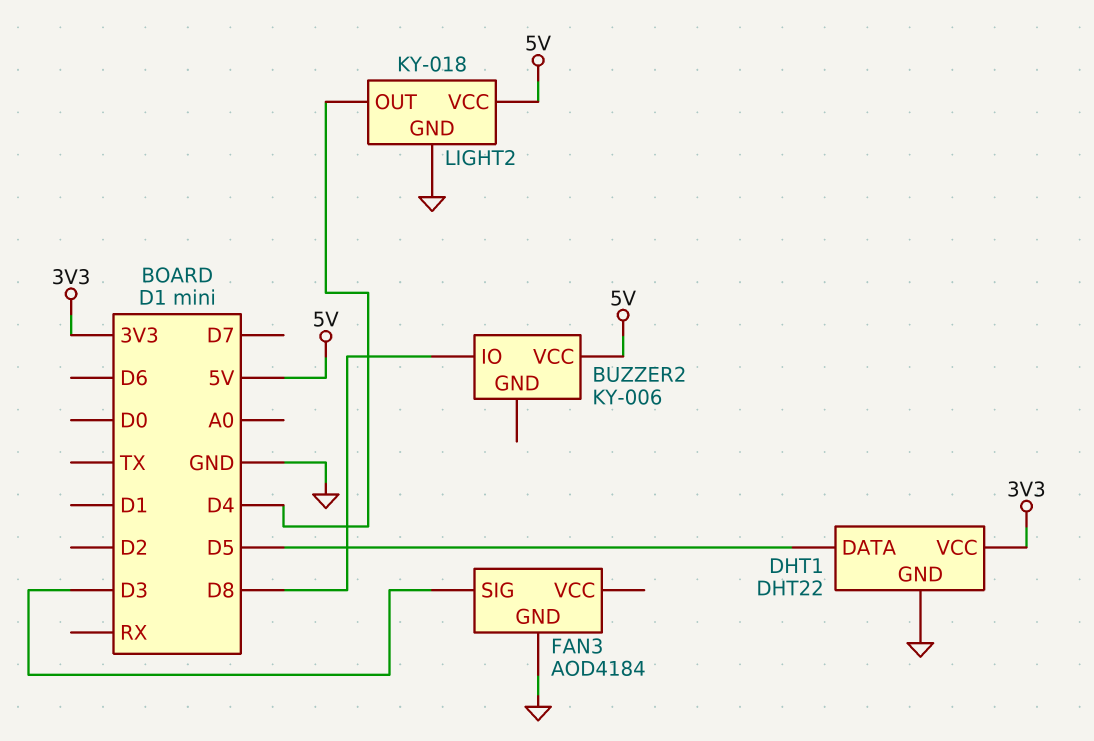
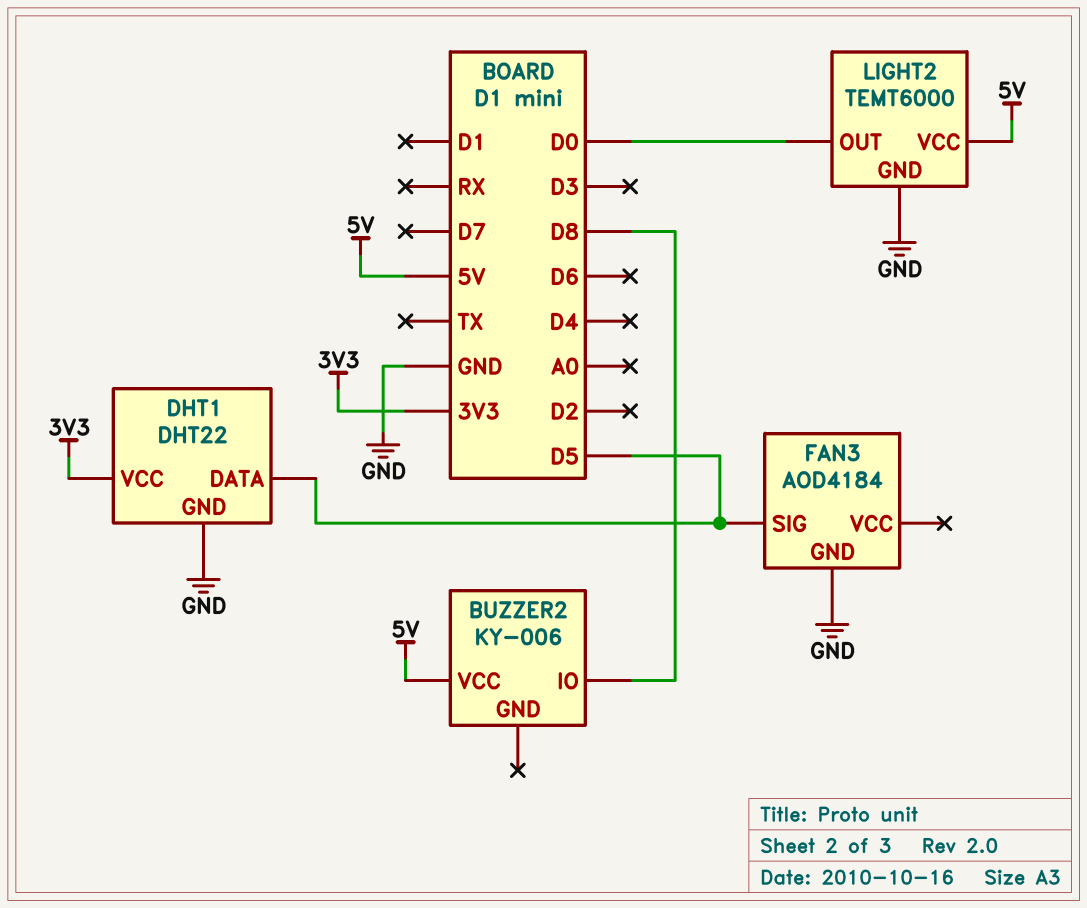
FAN3 pin SIG: D3 -> D5
LIGHT2: KY-018 -> TEMT6000
LIGHT2 pin OUT: D4 -> D0

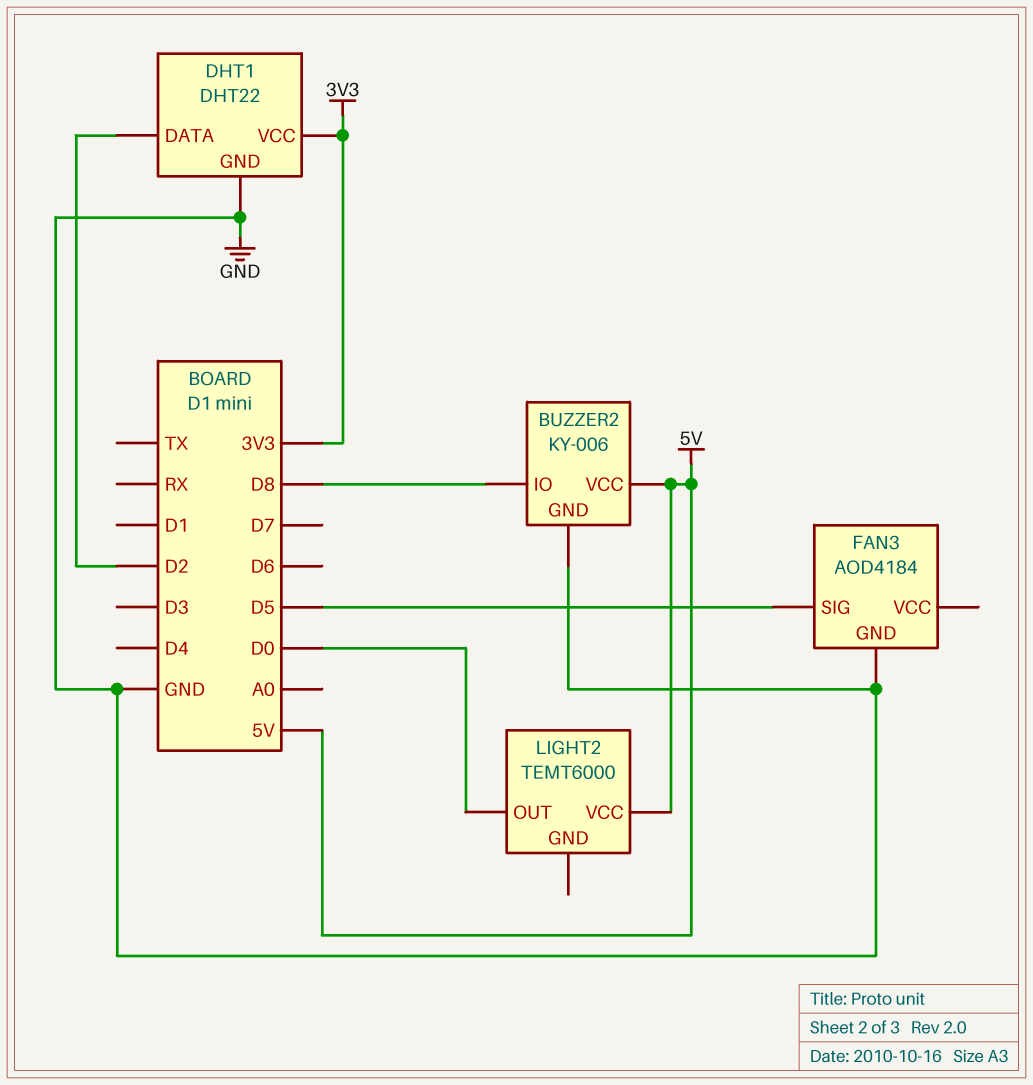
BUZZER2 pin GND: none -> GND
DHT1 pin DATA: D5 -> D2
LIGHT2 pin GND: GND -> none

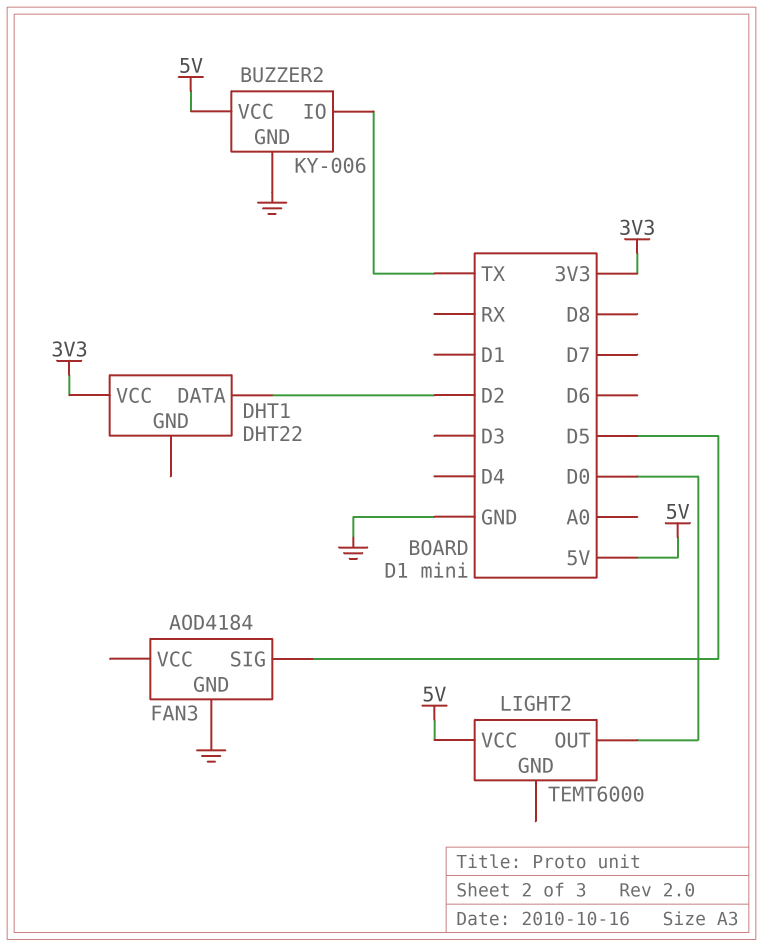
BUZZER2 pin IO: D8 -> TX
DHT1 pin GND: GND -> none

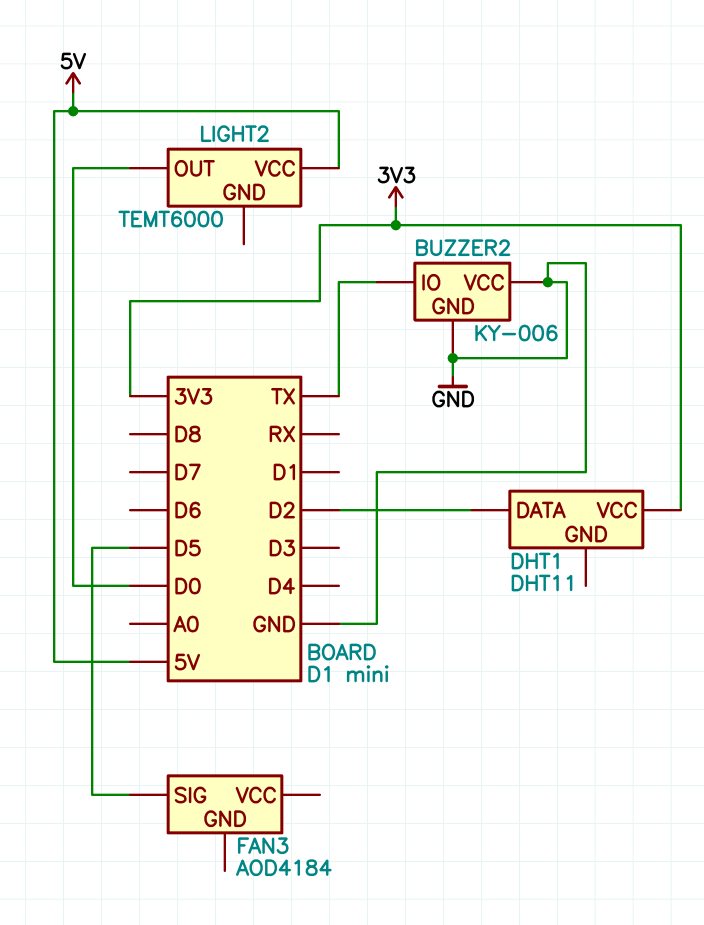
BUZZER2 pin VCC: 5V -> GND
DHT1: DHT22 -> DHT11
FAN3 pin GND: GND -> none

